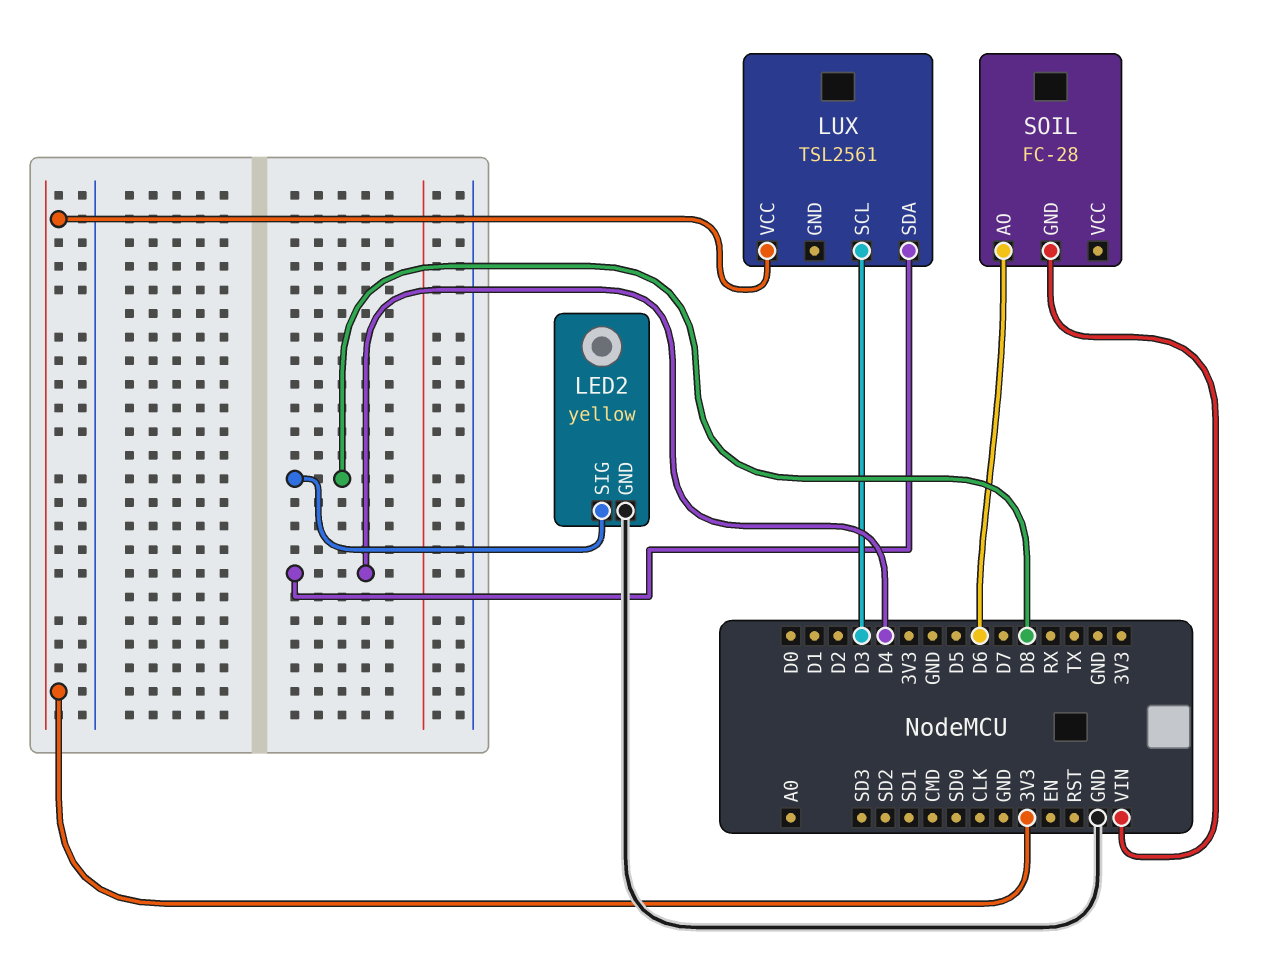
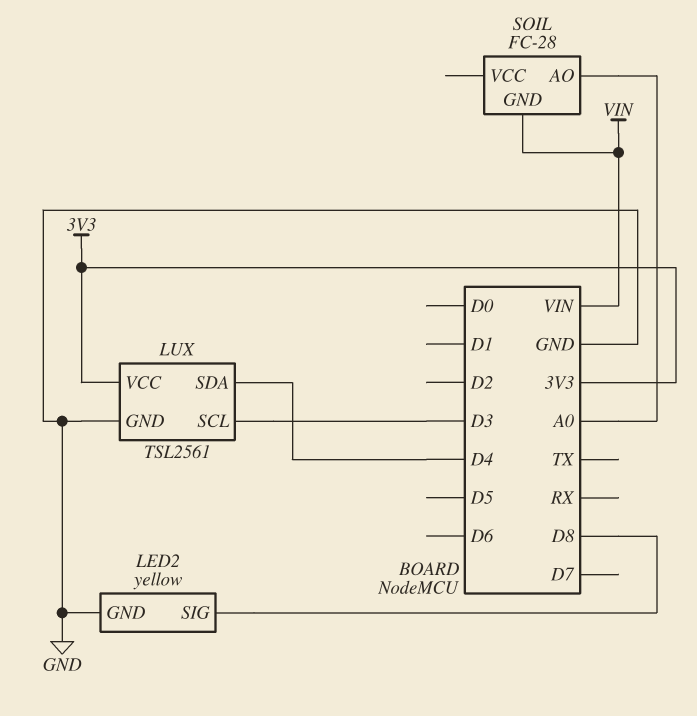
LUX pin GND: none -> GND
SOIL pin AO: D6 -> A0

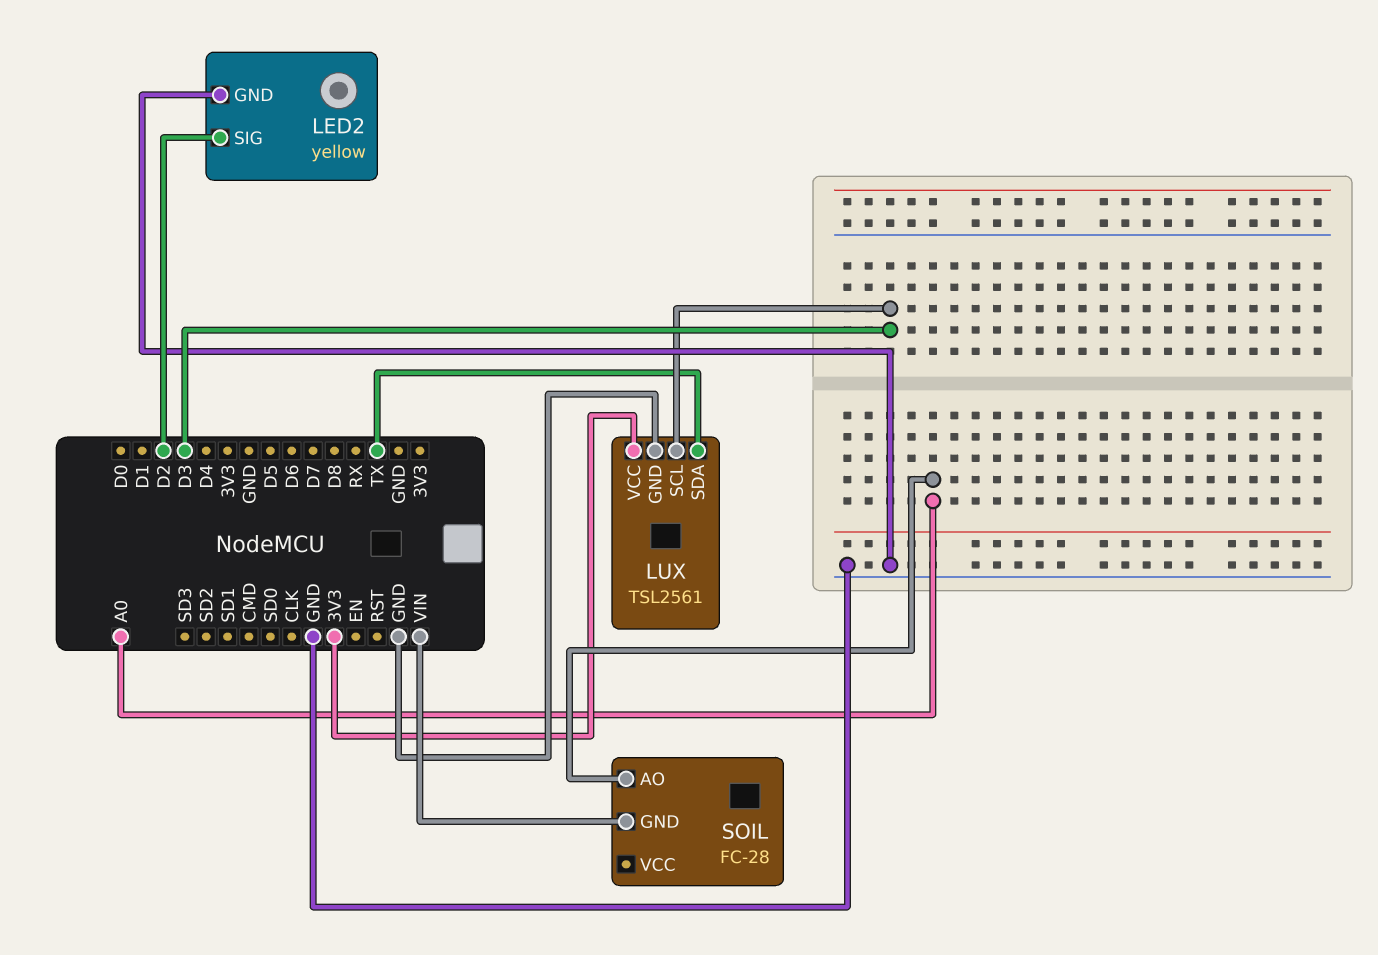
LED2 pin SIG: D8 -> D2
LUX pin SDA: D4 -> TX

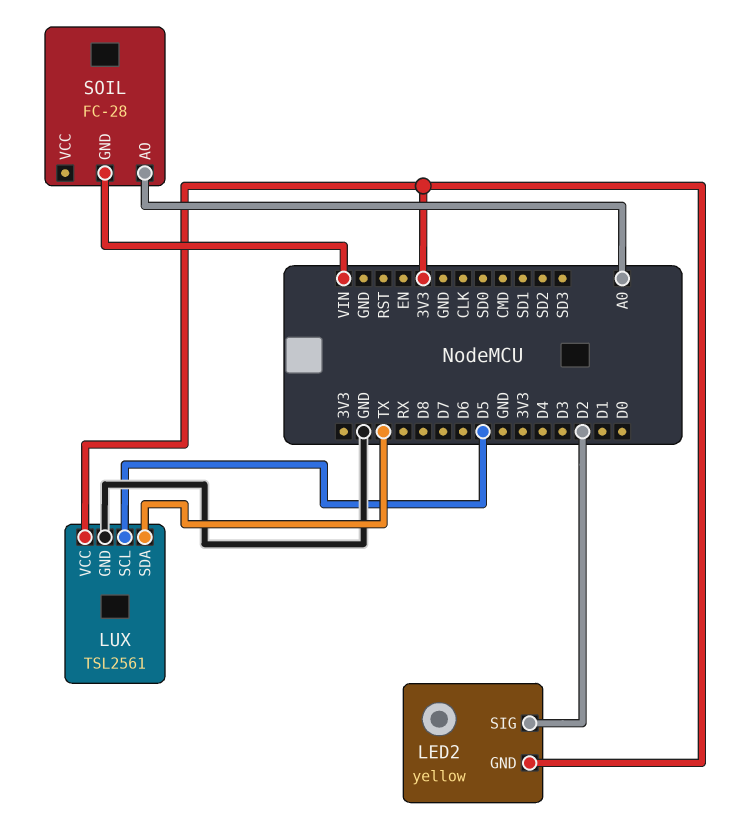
LED2 pin GND: GND -> 3V3
LUX pin SCL: D3 -> D5

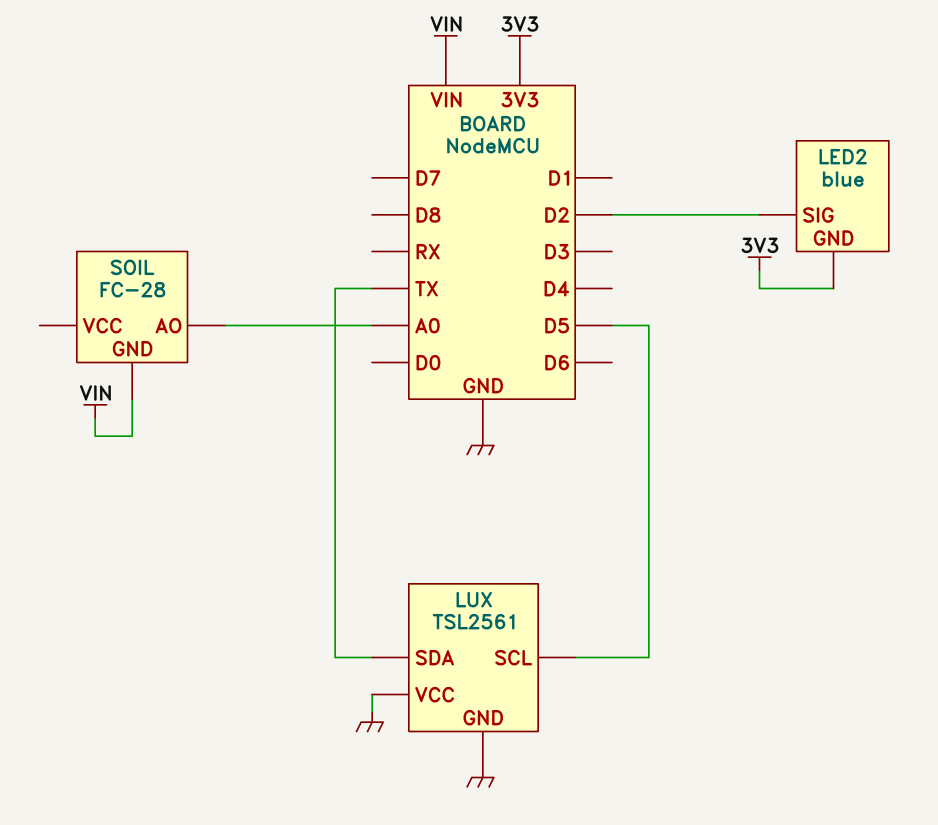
LED2: yellow -> blue
LUX pin VCC: 3V3 -> GND

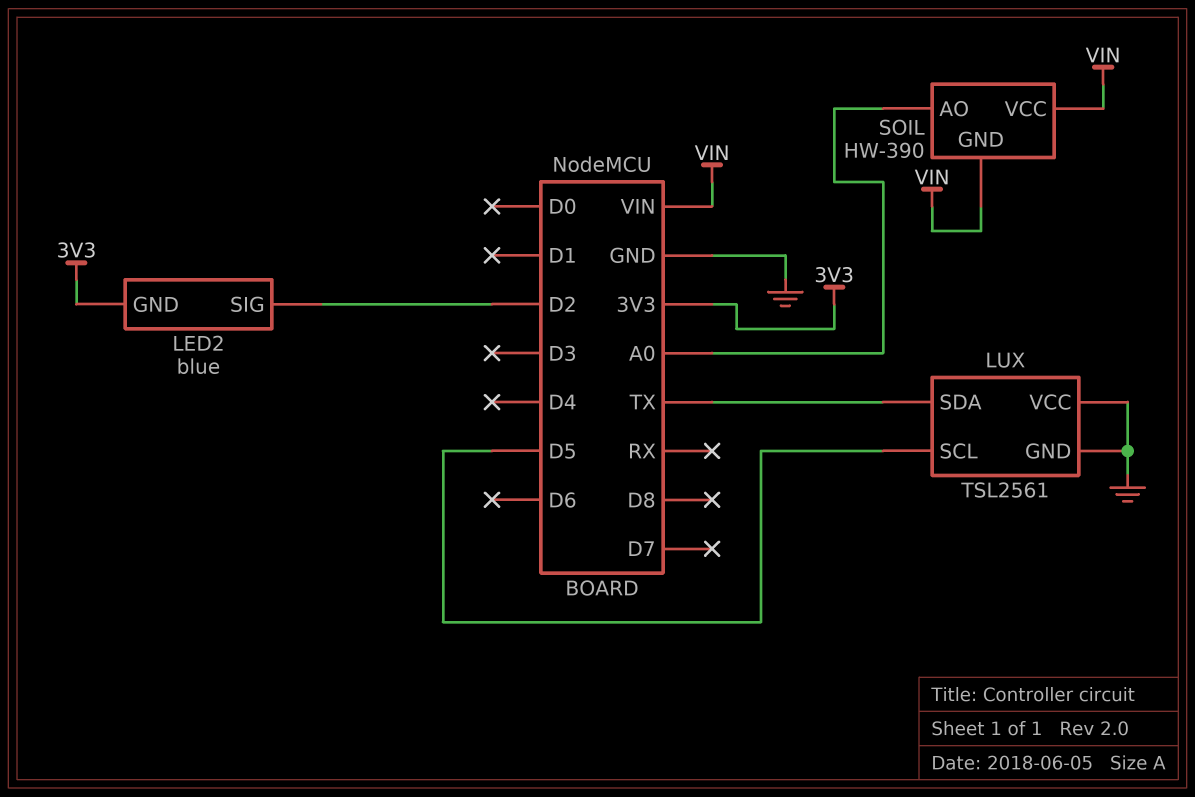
SOIL: FC-28 -> HW-390
SOIL pin VCC: none -> VIN

